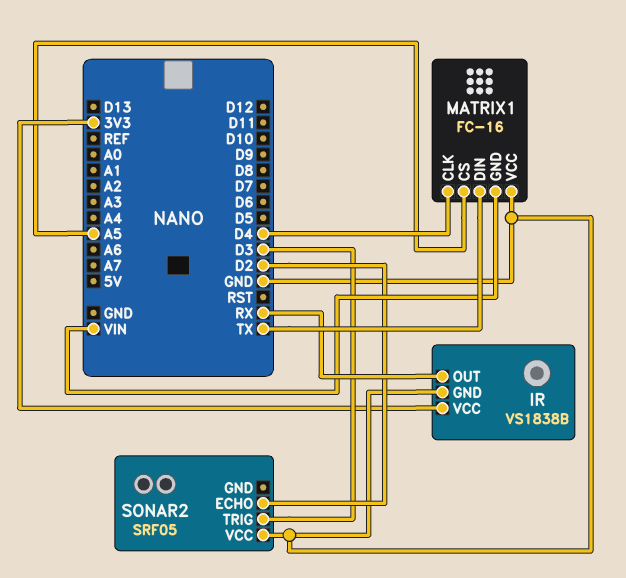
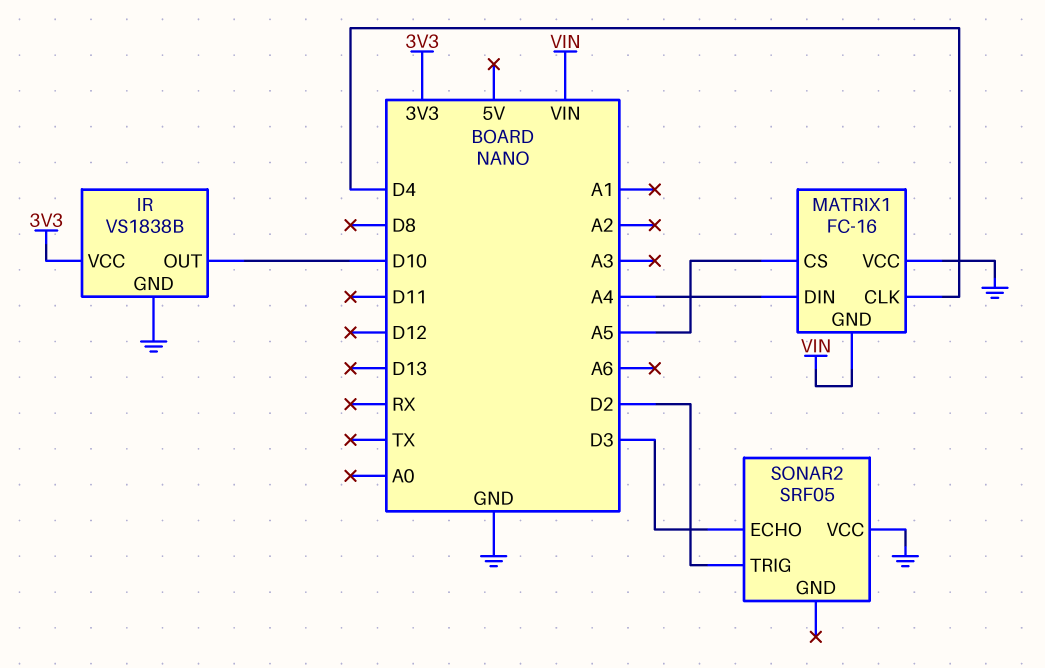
IR pin OUT: RX -> D10
MATRIX1 pin DIN: TX -> A4
SONAR2 pin ECHO: D2 -> D3
SONAR2 pin TRIG: D3 -> D2

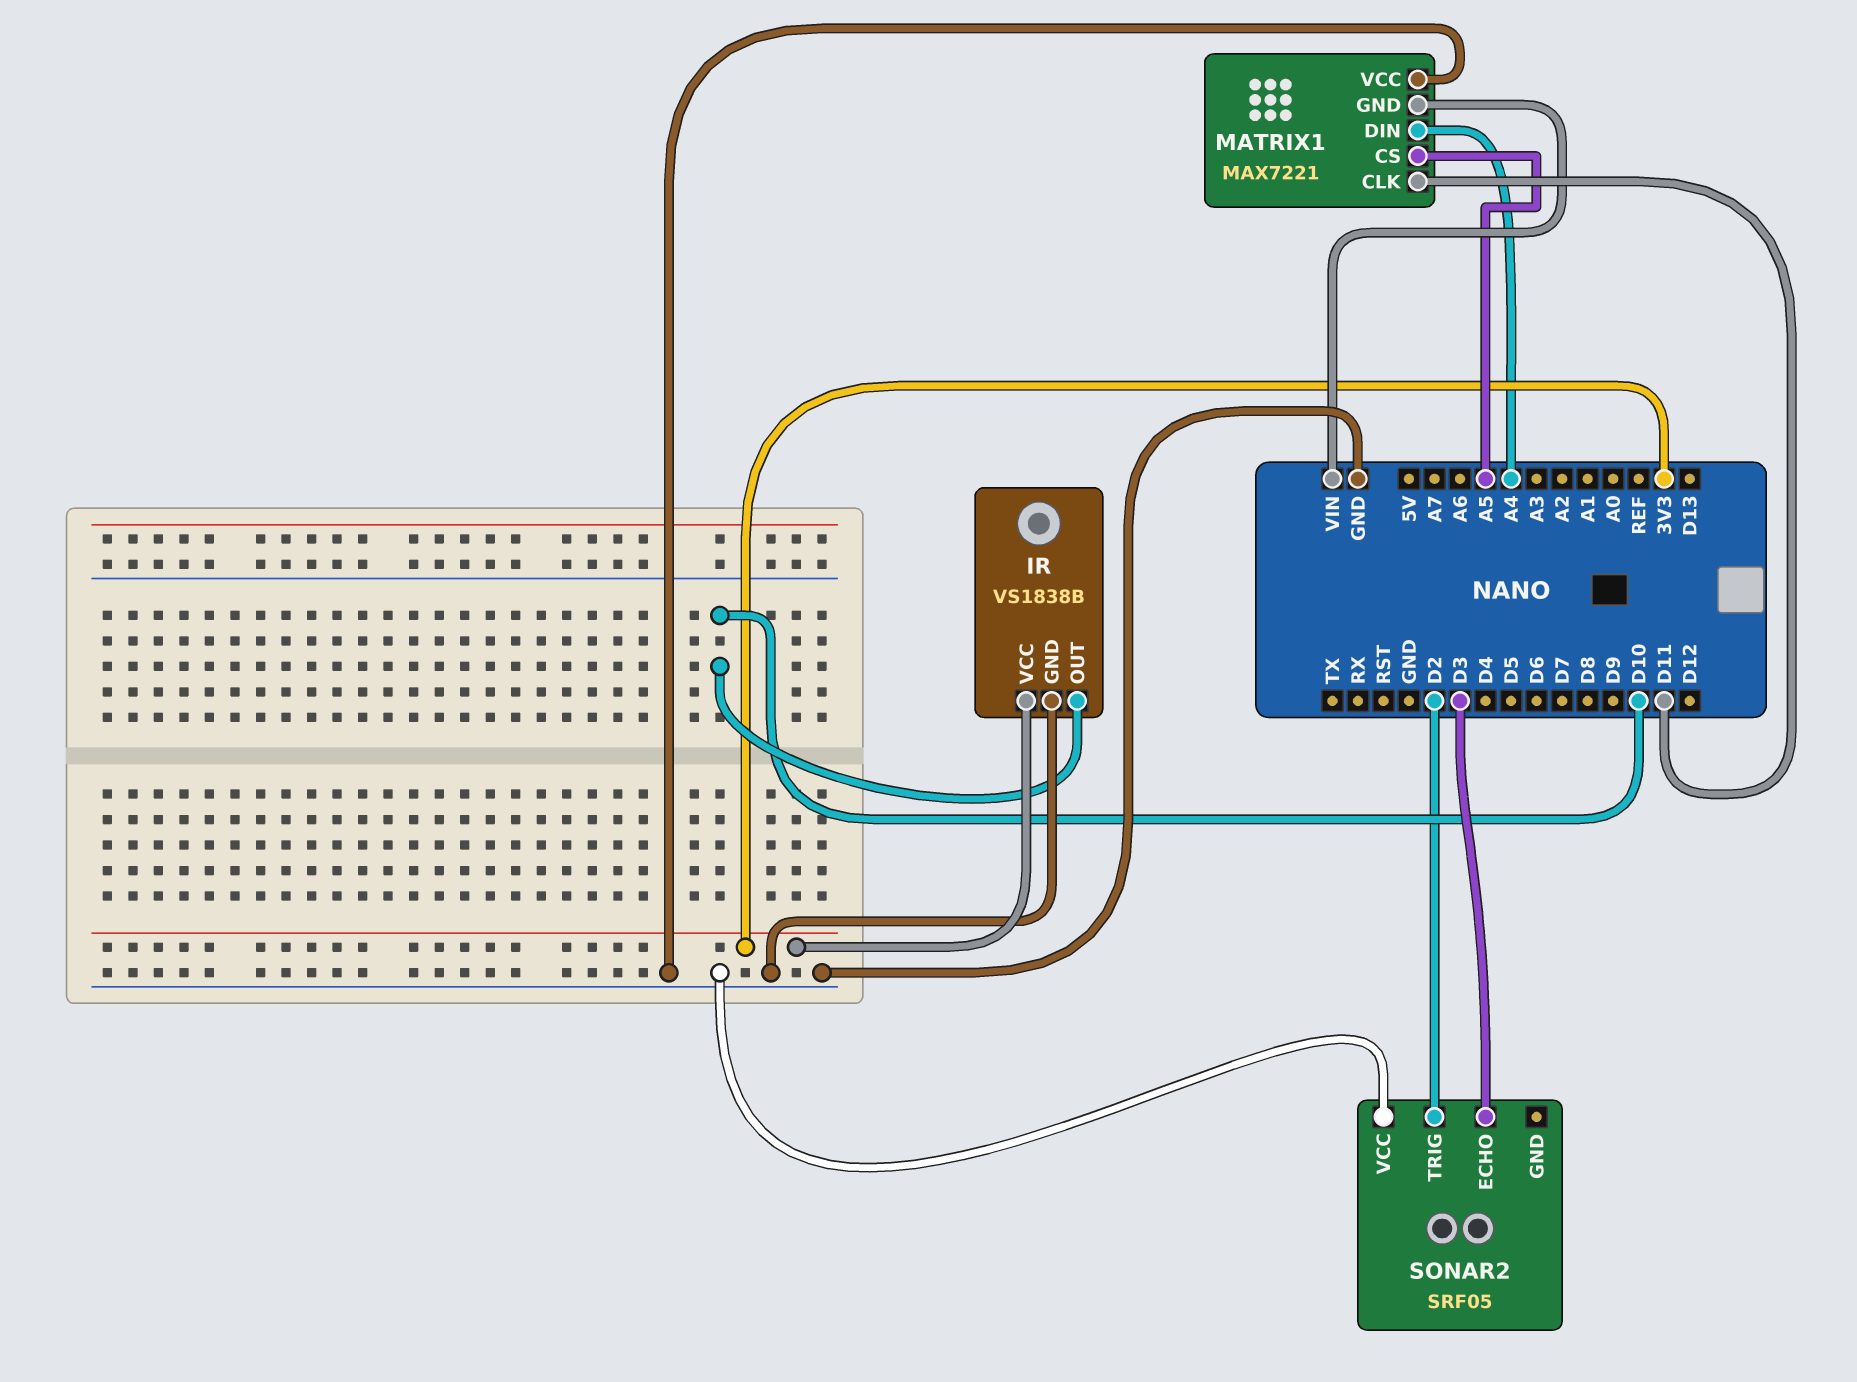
MATRIX1: FC-16 -> MAX7221
MATRIX1 pin CLK: D4 -> D11

